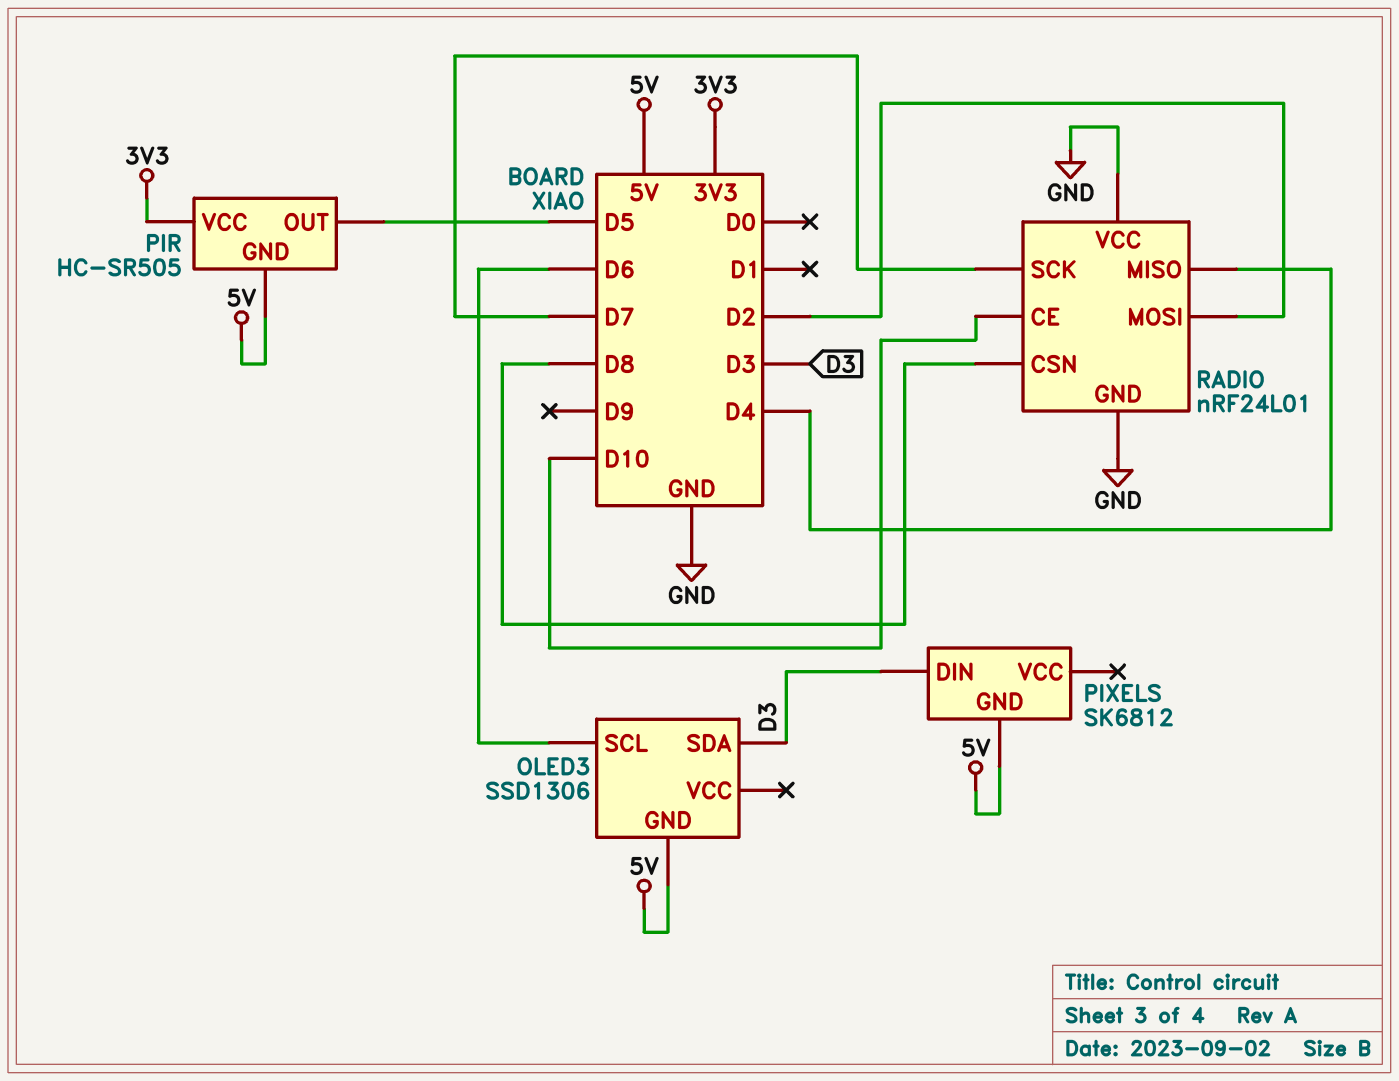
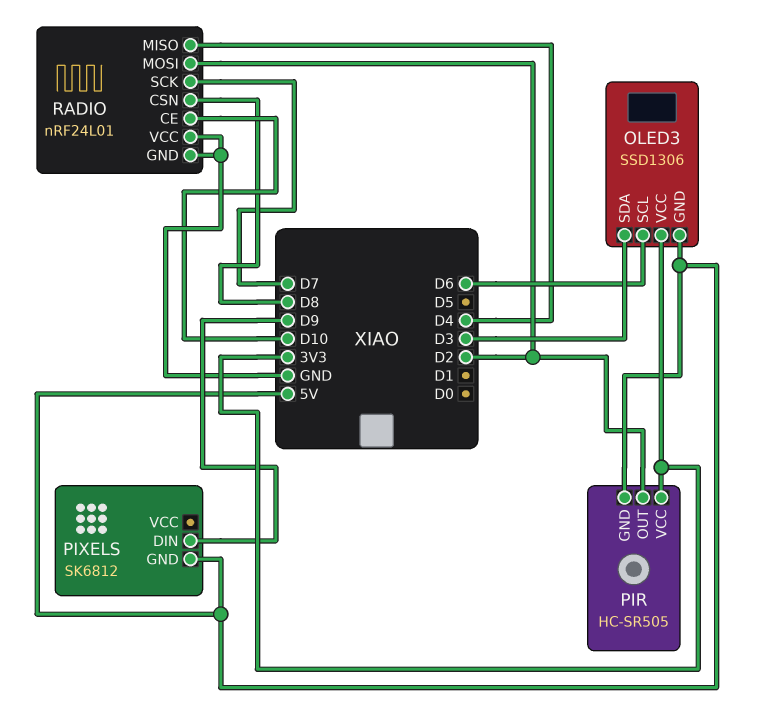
OLED3 pin VCC: none -> 3V3
PIR pin OUT: D5 -> D2
PIXELS pin DIN: D3 -> D9

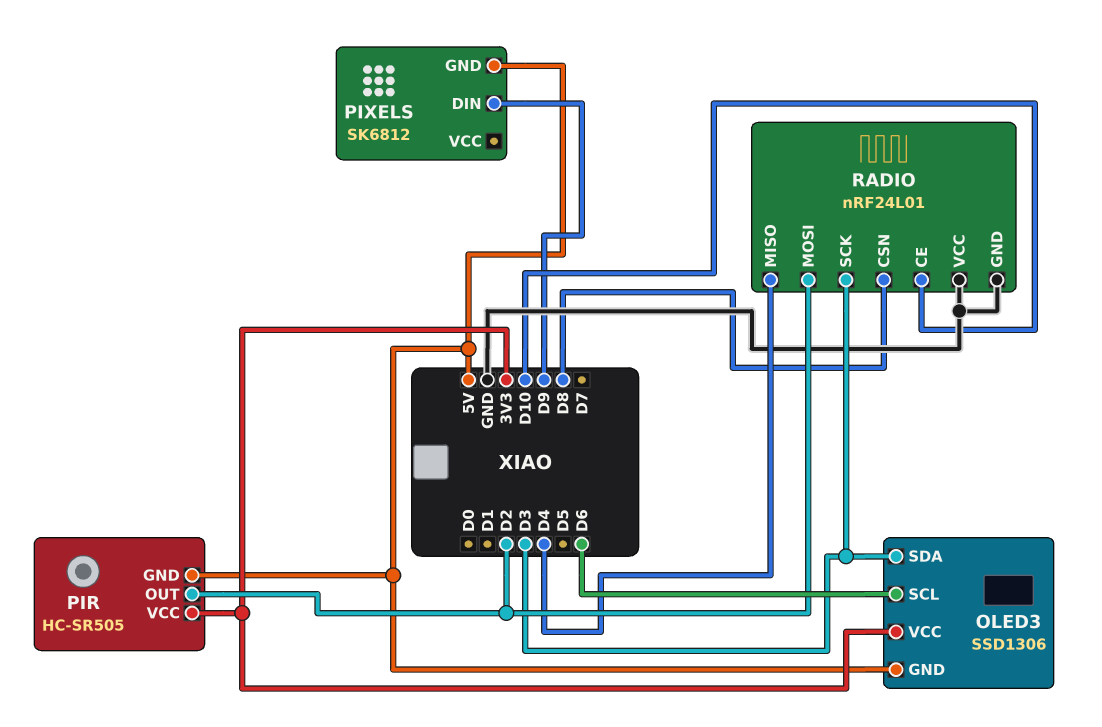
RADIO pin SCK: D7 -> D3

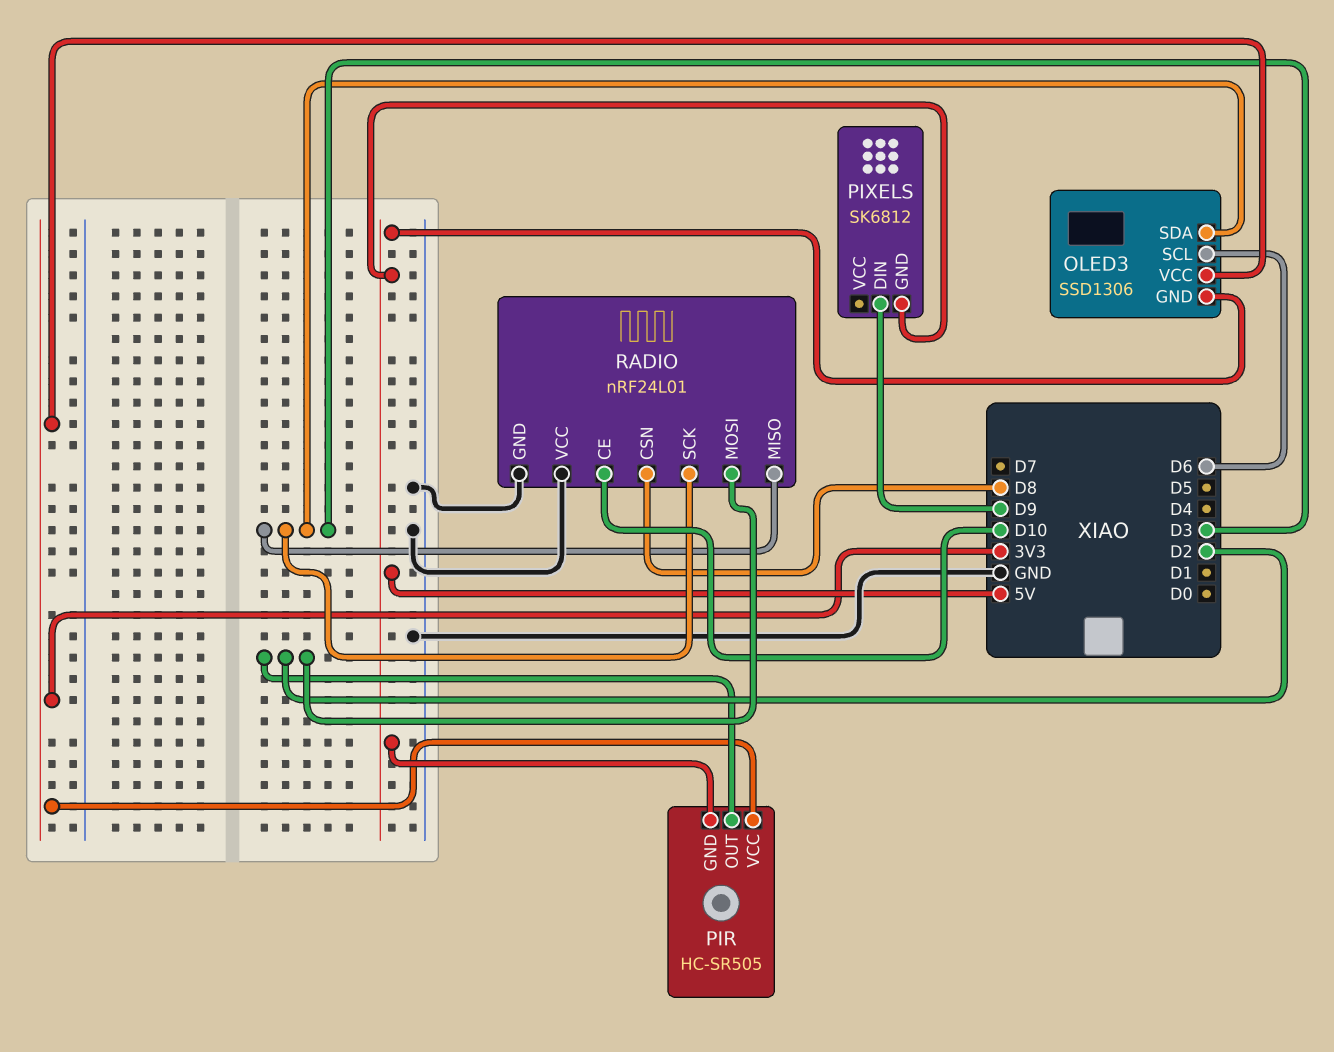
RADIO pin MISO: D4 -> D3

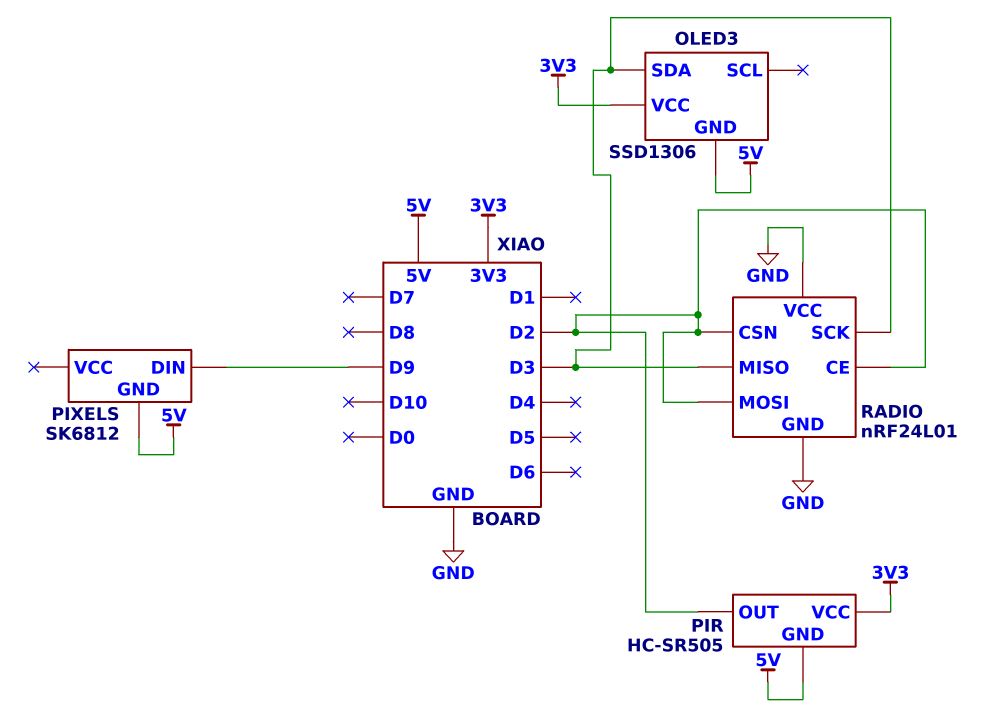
OLED3 pin SCL: D6 -> none
RADIO pin CE: D10 -> D2
RADIO pin CSN: D8 -> D2

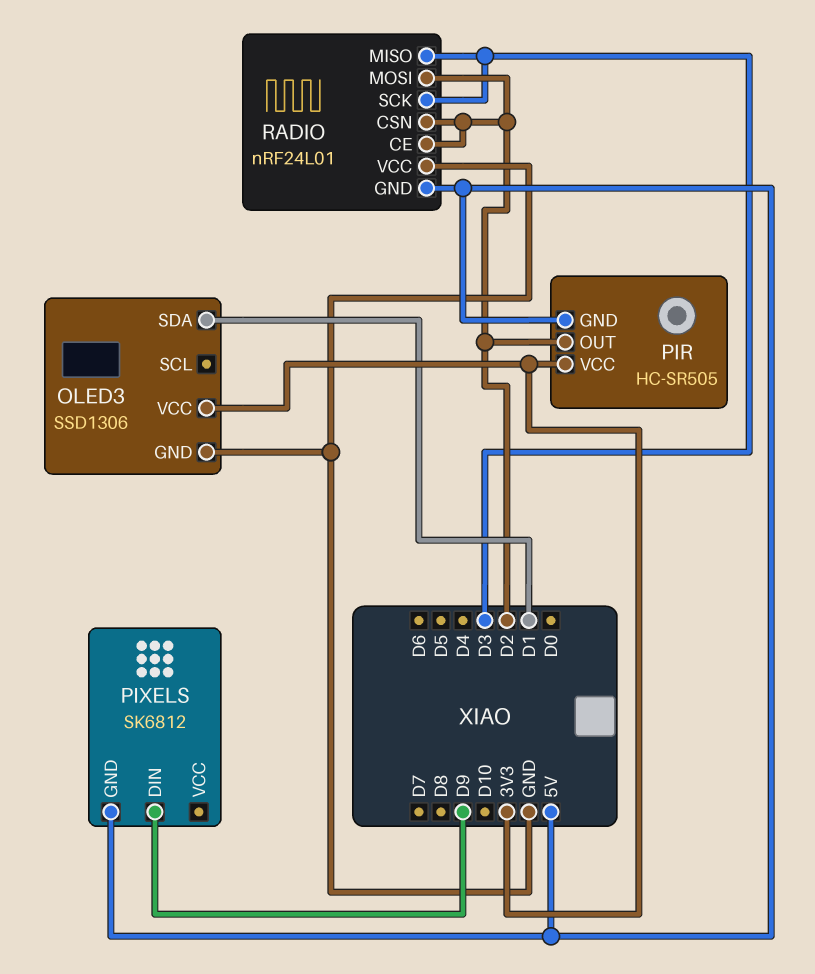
OLED3 pin GND: 5V -> GND
OLED3 pin SDA: D3 -> D1
RADIO pin GND: GND -> 5V

